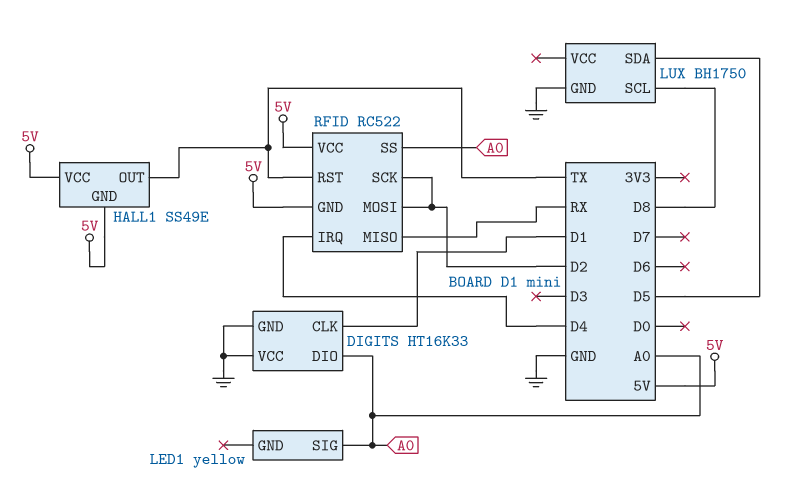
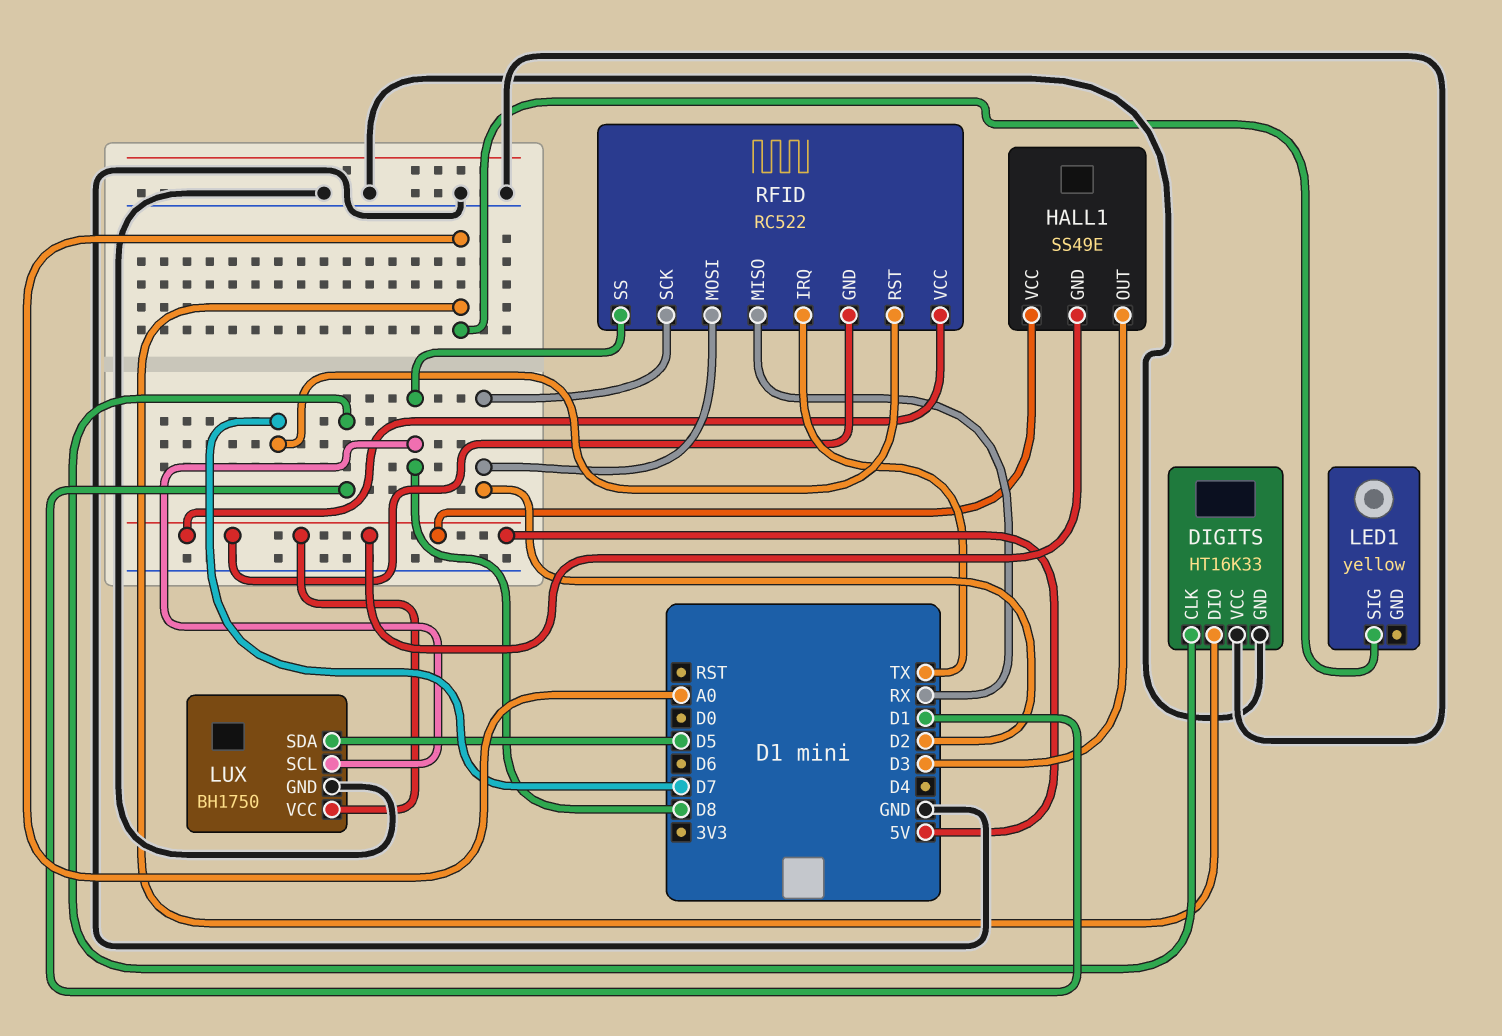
HALL1 pin OUT: TX -> D3
LUX pin VCC: none -> 5V
RFID pin IRQ: D4 -> TX
RFID pin RST: TX -> D7
RFID pin SS: A0 -> D8

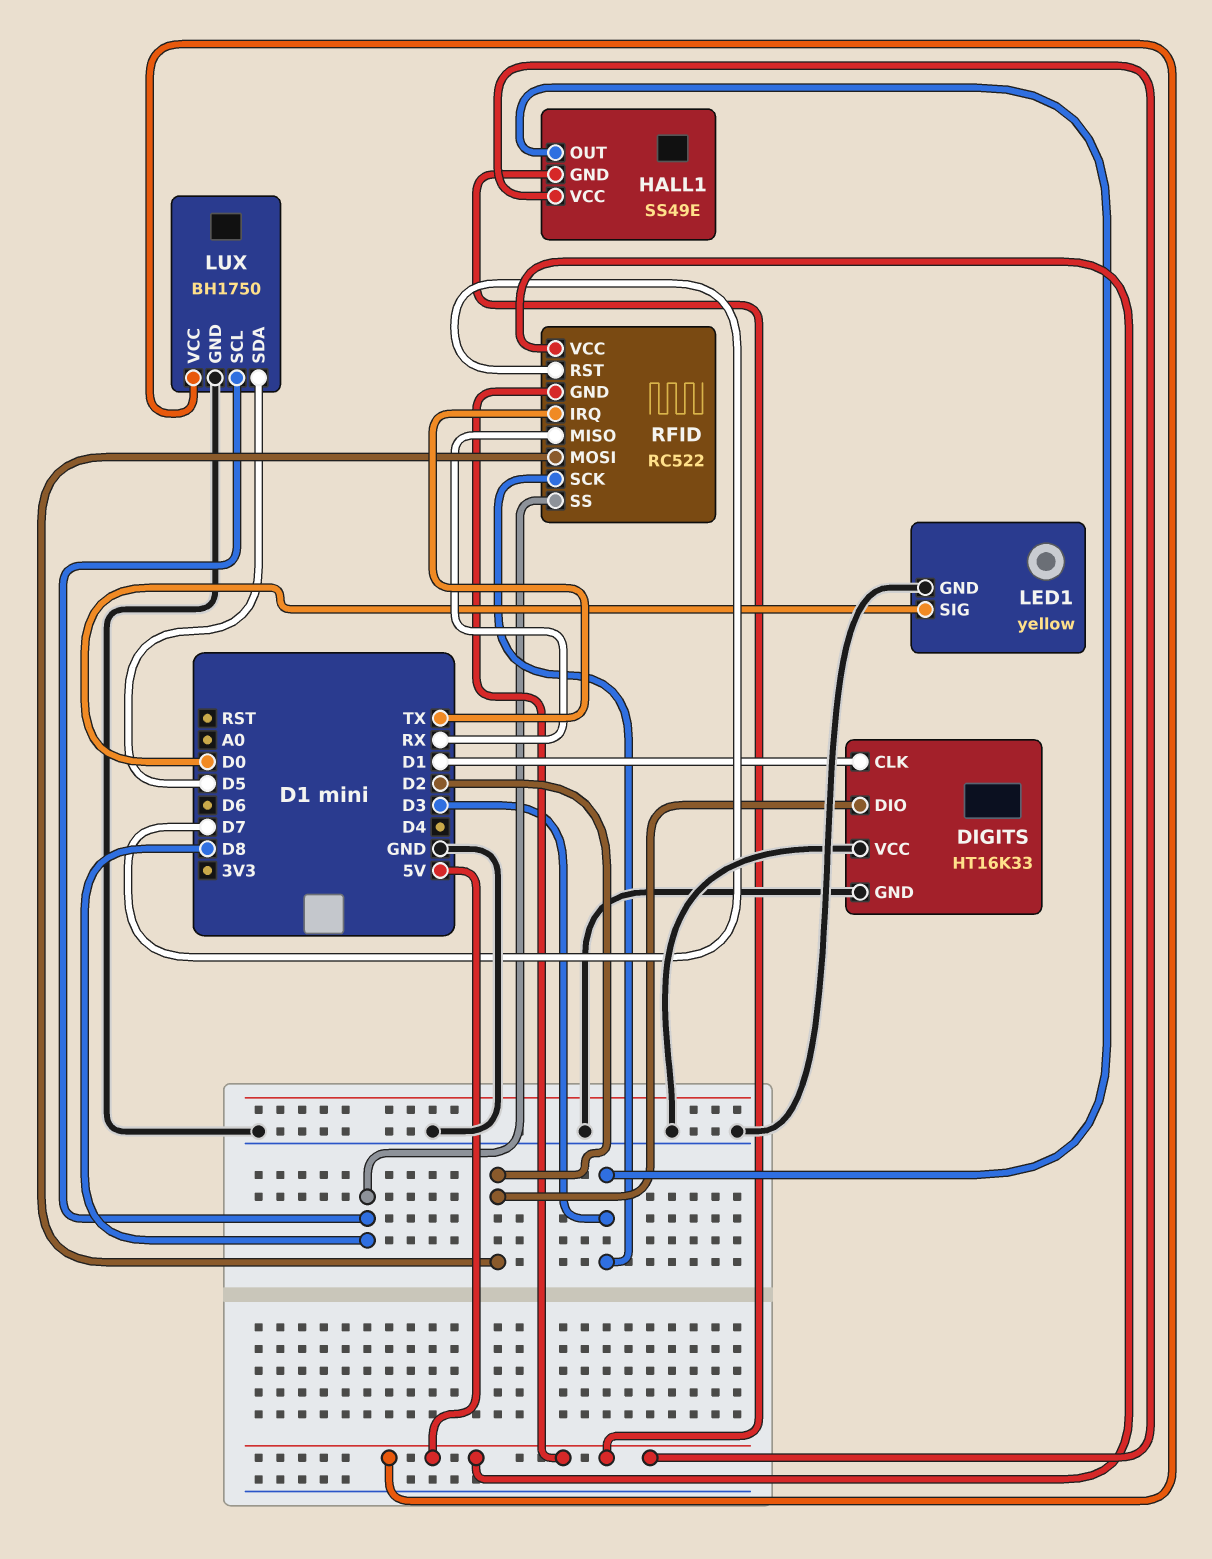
DIGITS pin DIO: A0 -> D2
LED1 pin GND: none -> GND
LED1 pin SIG: A0 -> D0
RFID pin SCK: D2 -> D3

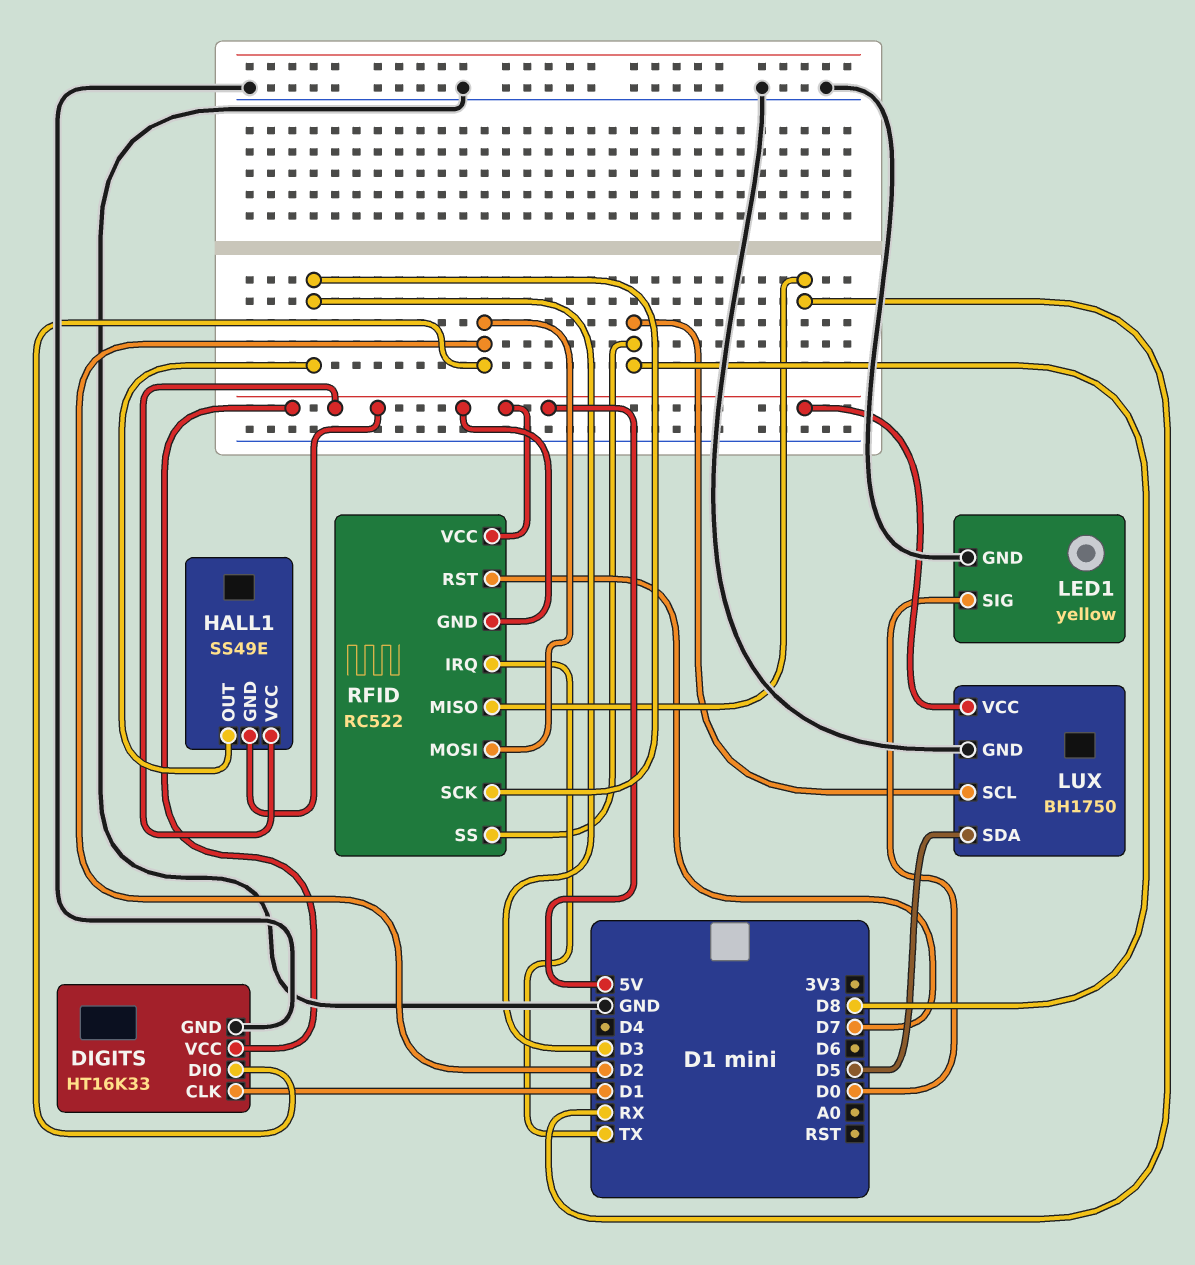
DIGITS pin VCC: GND -> 5V

